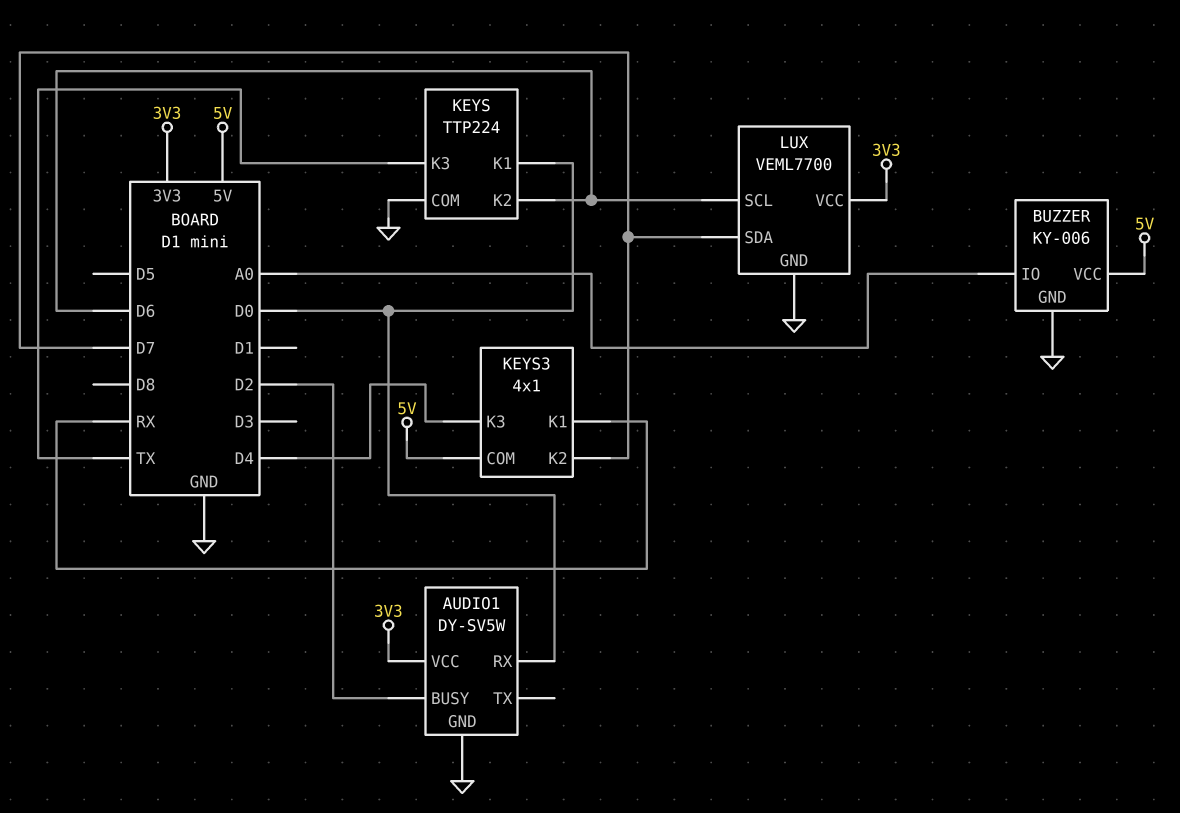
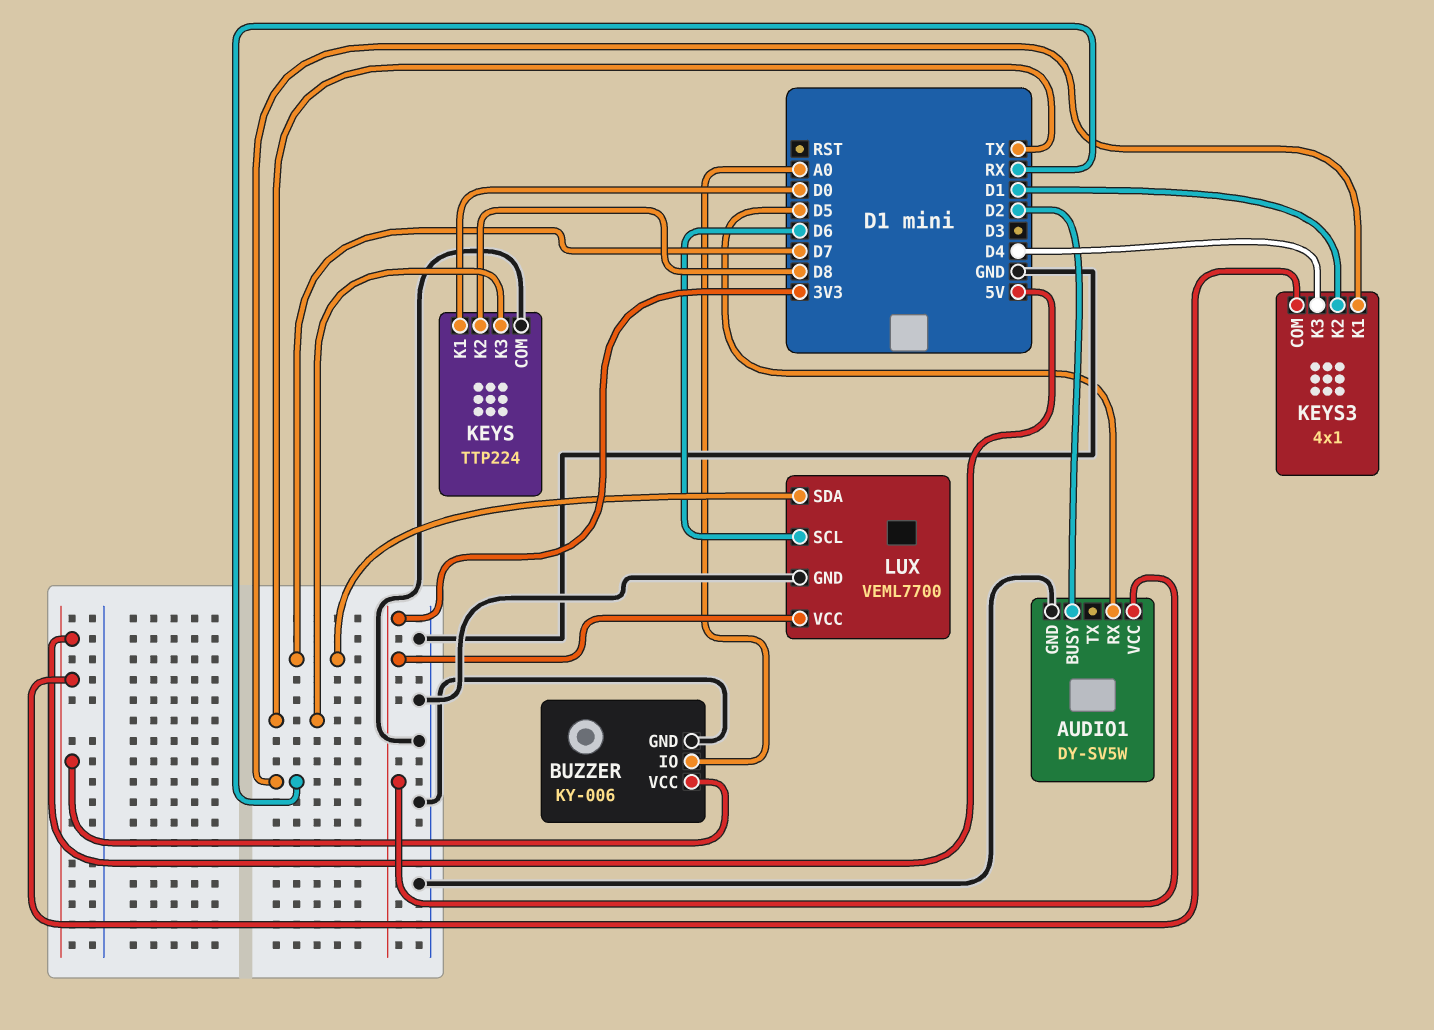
AUDIO1 pin RX: D0 -> D5
KEYS pin K2: D6 -> D8
KEYS3 pin K2: D7 -> D1

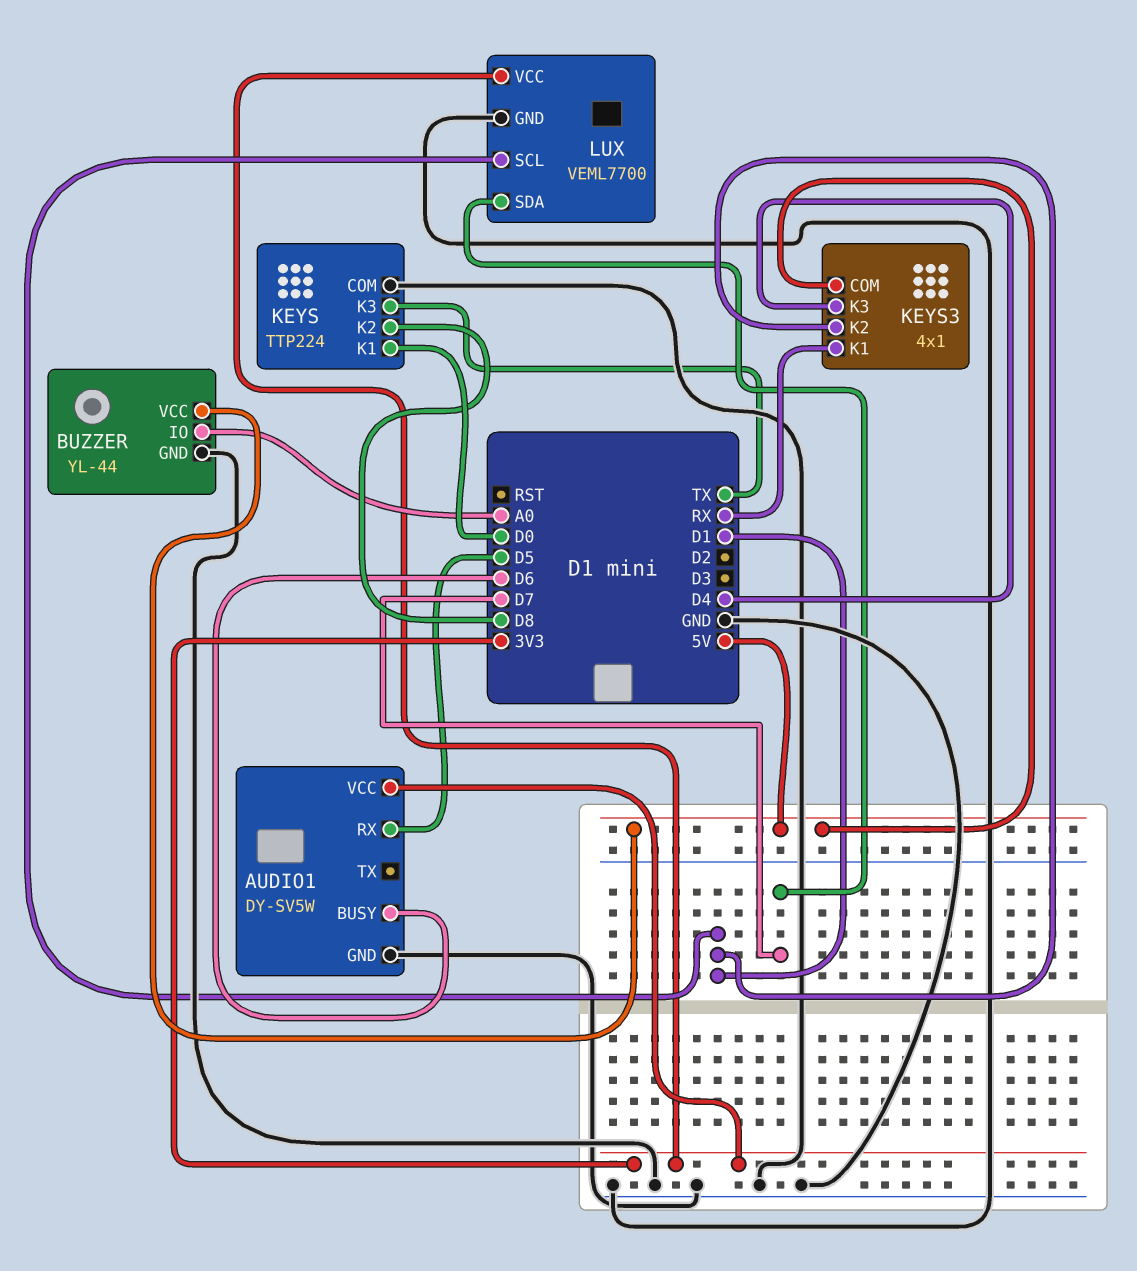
AUDIO1 pin BUSY: D2 -> D6
BUZZER: KY-006 -> YL-44
LUX pin SCL: D6 -> D1

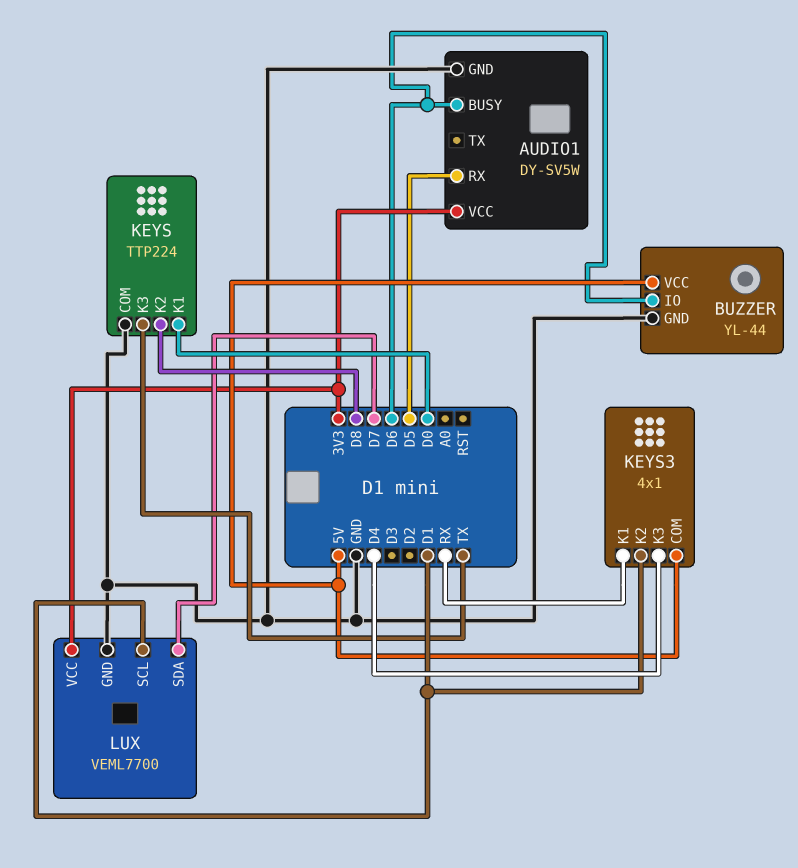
BUZZER pin IO: A0 -> D6

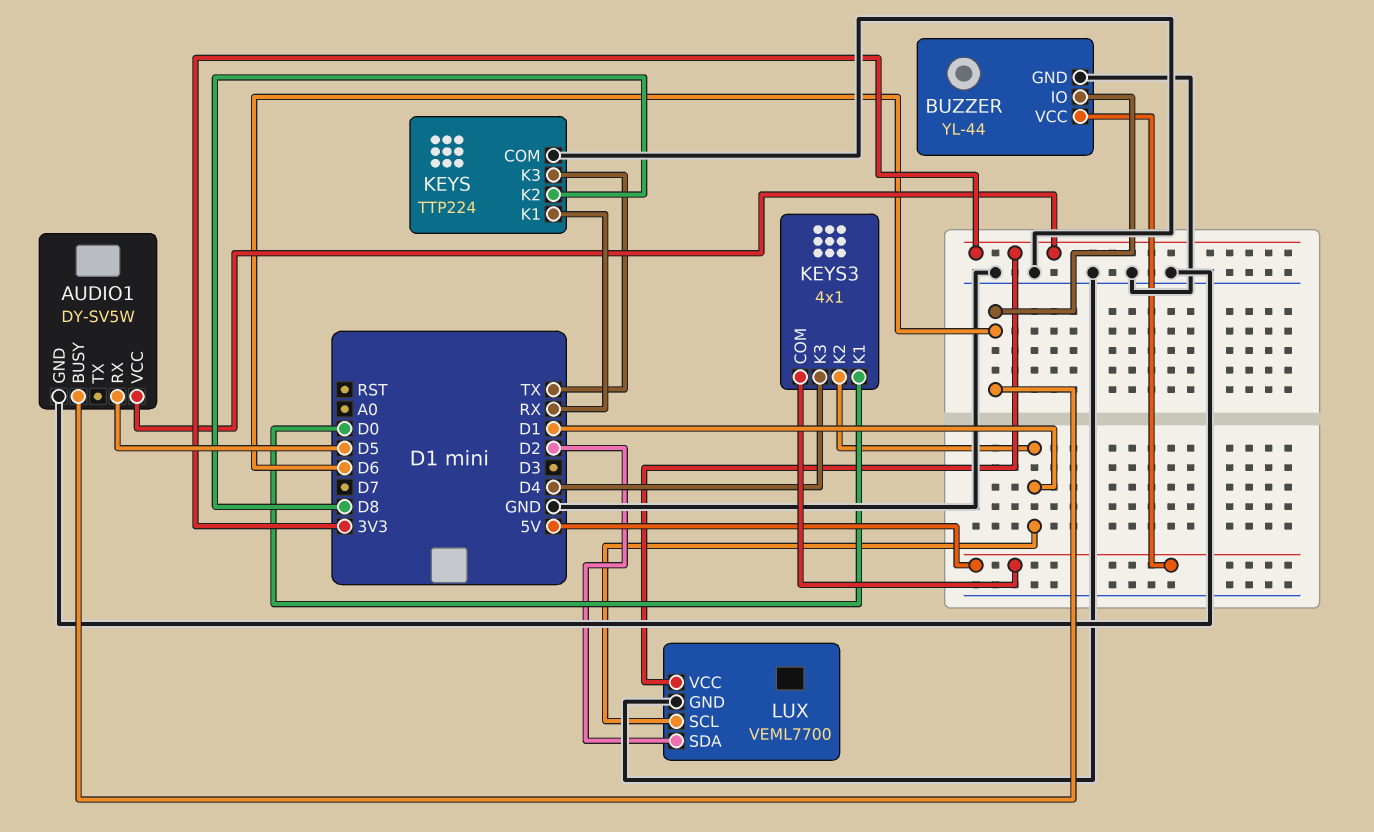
KEYS pin K1: D0 -> RX
KEYS3 pin K1: RX -> D0
LUX pin SDA: D7 -> D2

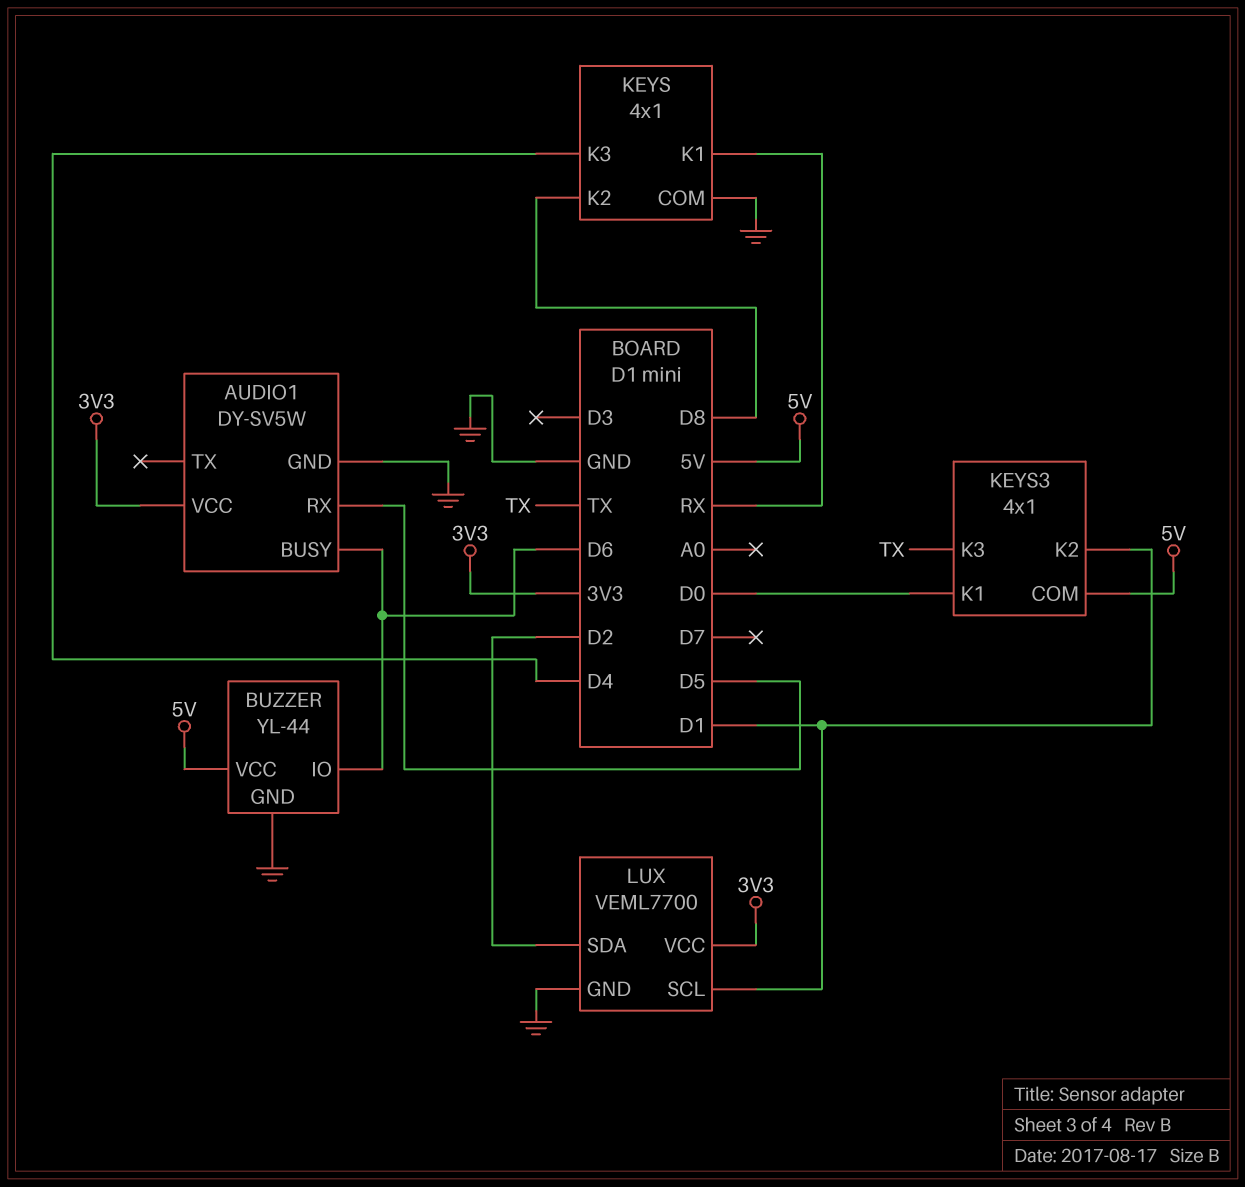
KEYS: TTP224 -> 4x1
KEYS pin K3: TX -> D4
KEYS3 pin K3: D4 -> TX

